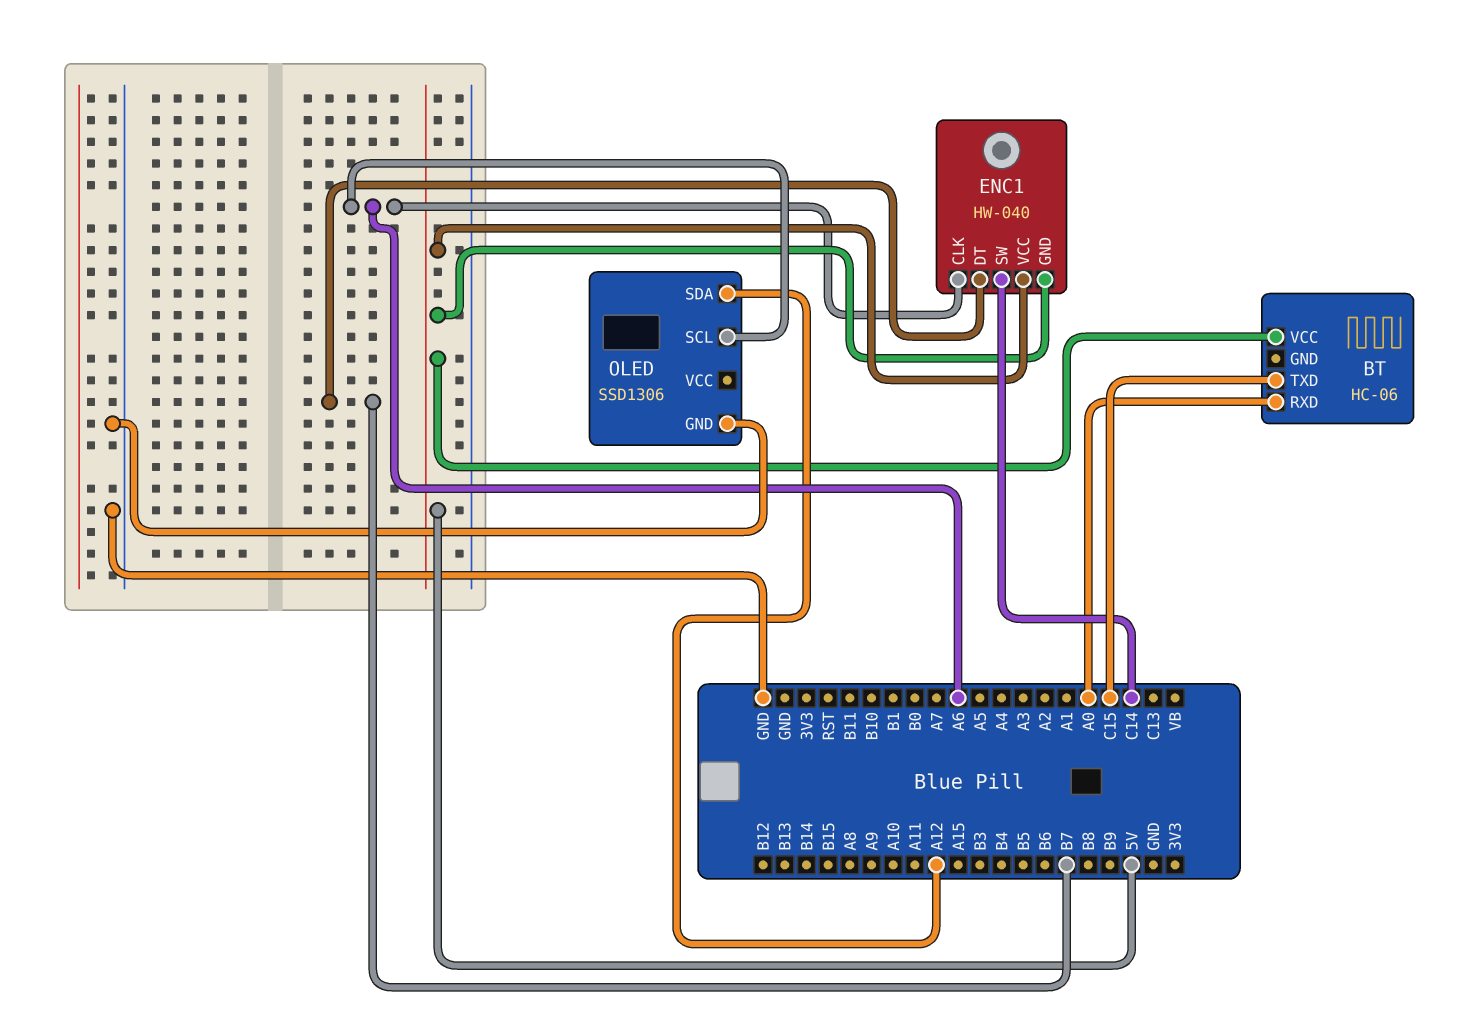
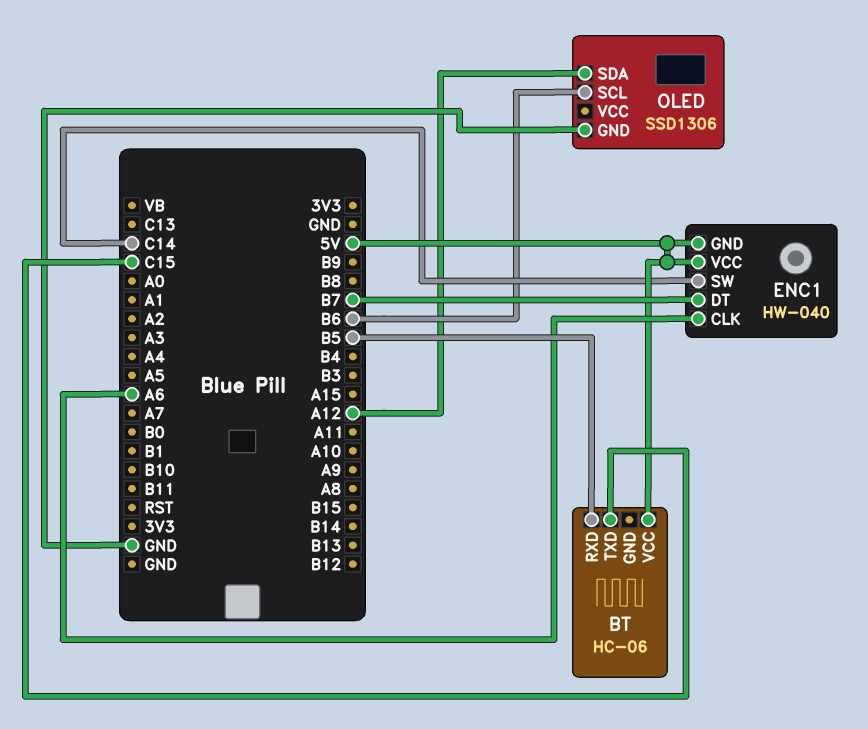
BT pin RXD: A0 -> B5
OLED pin SCL: A6 -> B6

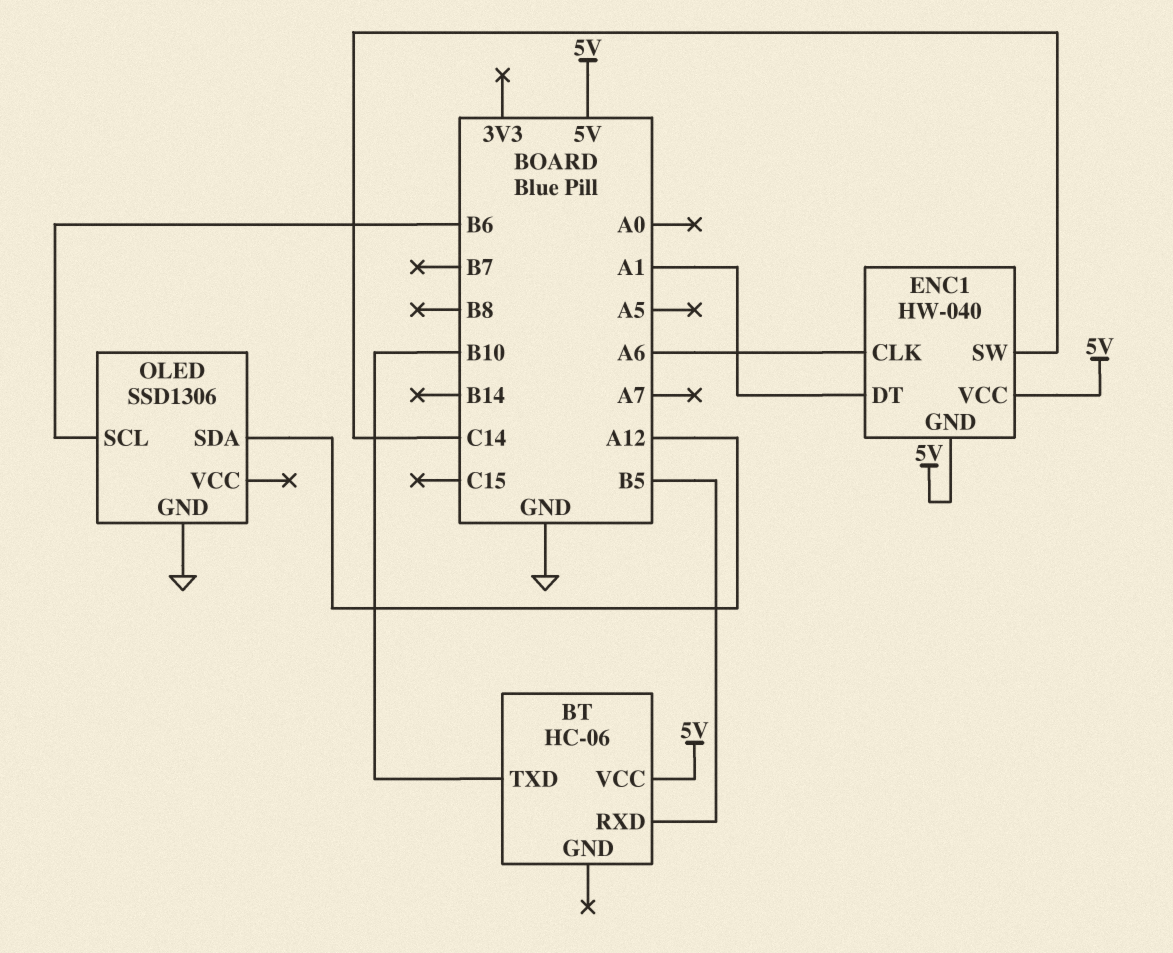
BT pin TXD: C15 -> B10
ENC1 pin DT: B7 -> A1

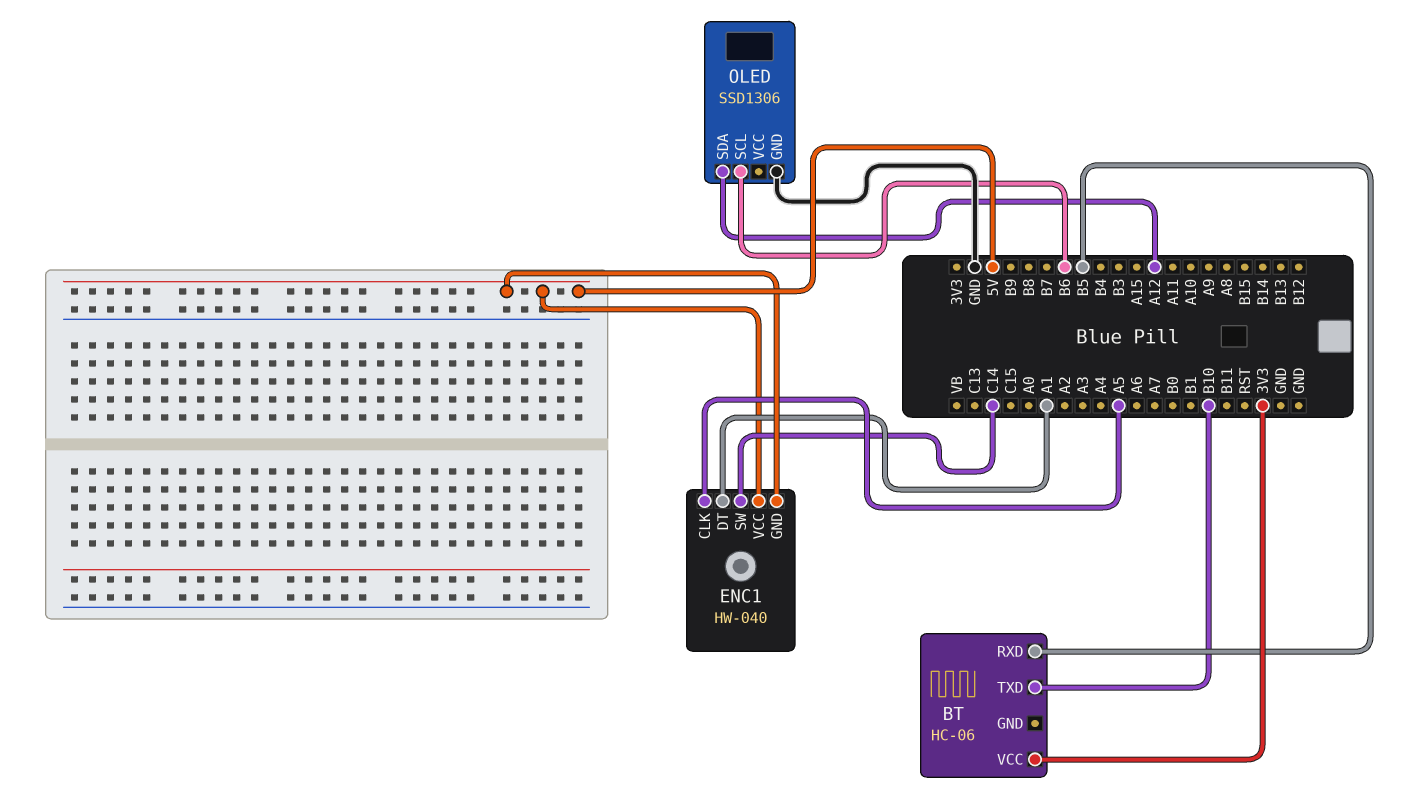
BT pin VCC: 5V -> 3V3
ENC1 pin CLK: A6 -> A5

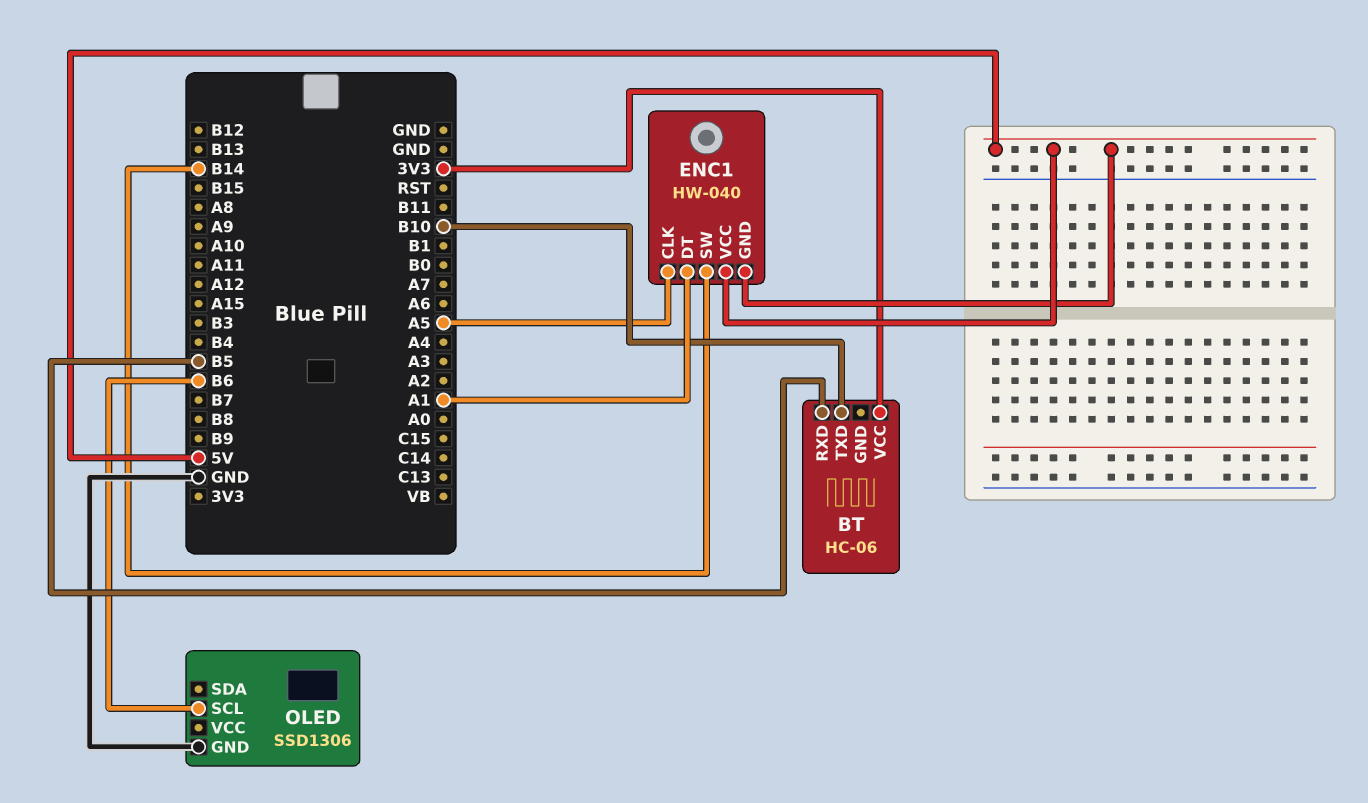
ENC1 pin SW: C14 -> B14
OLED pin SDA: A12 -> none

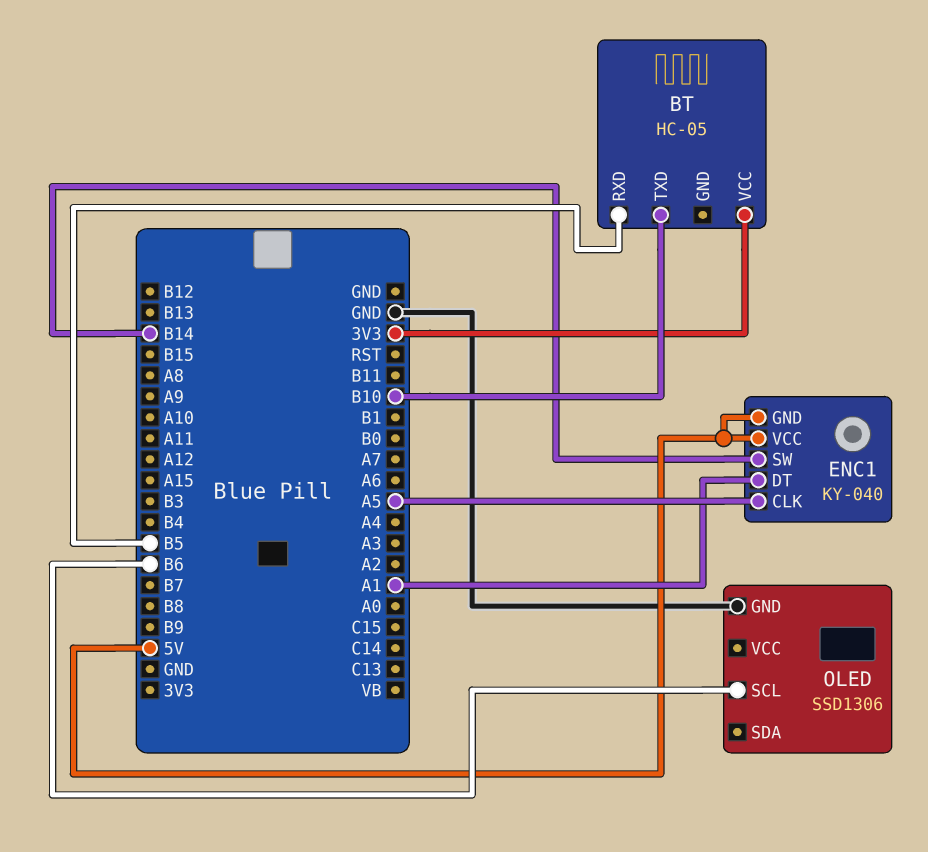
BT: HC-06 -> HC-05
ENC1: HW-040 -> KY-040

